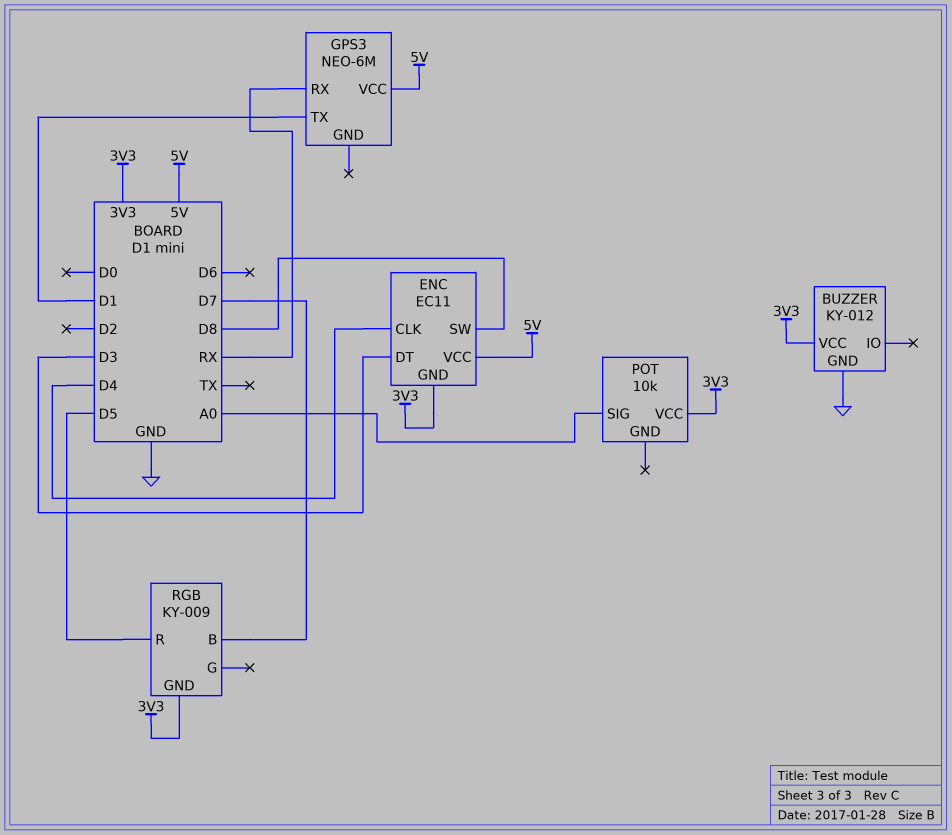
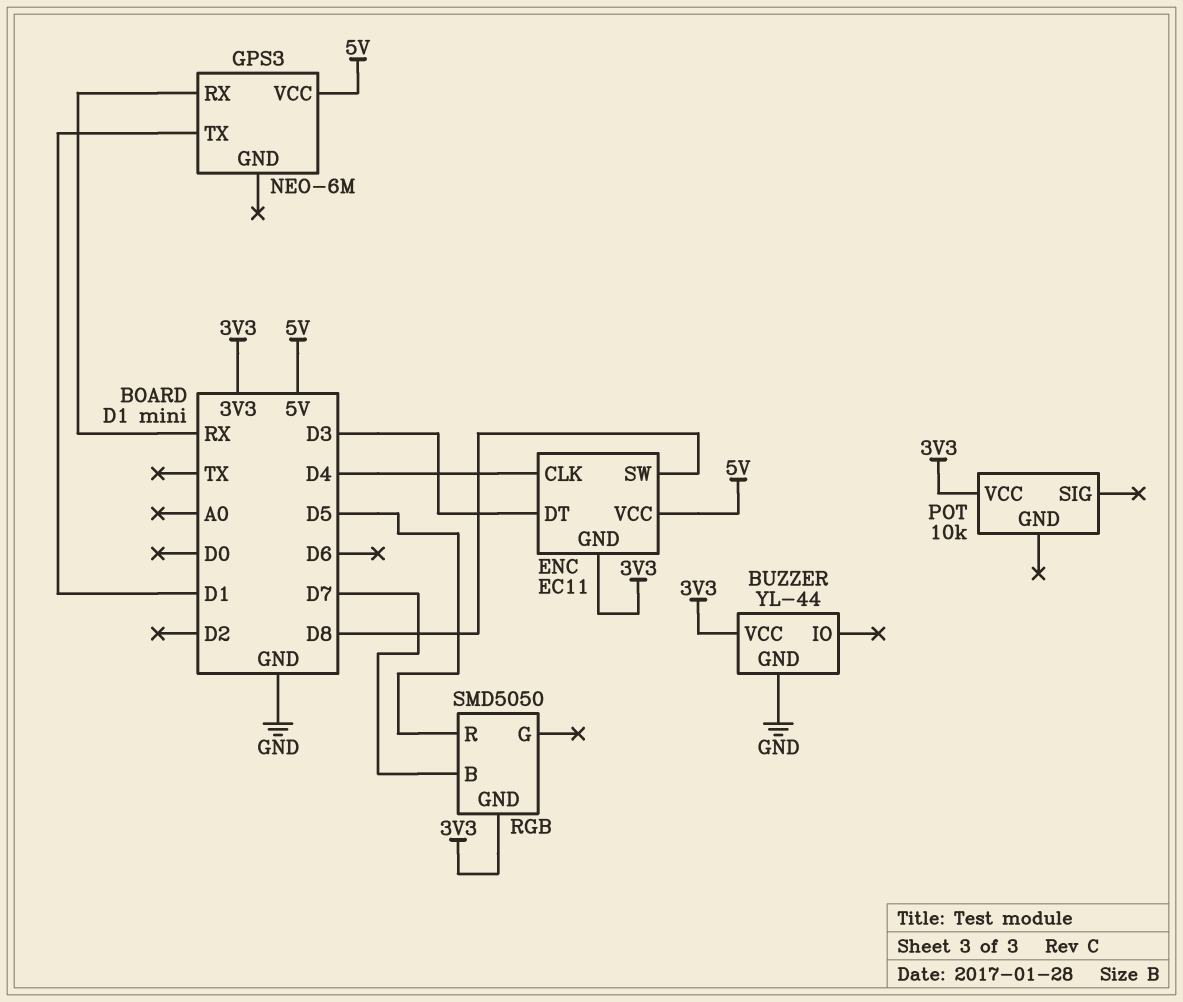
BUZZER: KY-012 -> YL-44
POT pin SIG: A0 -> none
RGB: KY-009 -> SMD5050

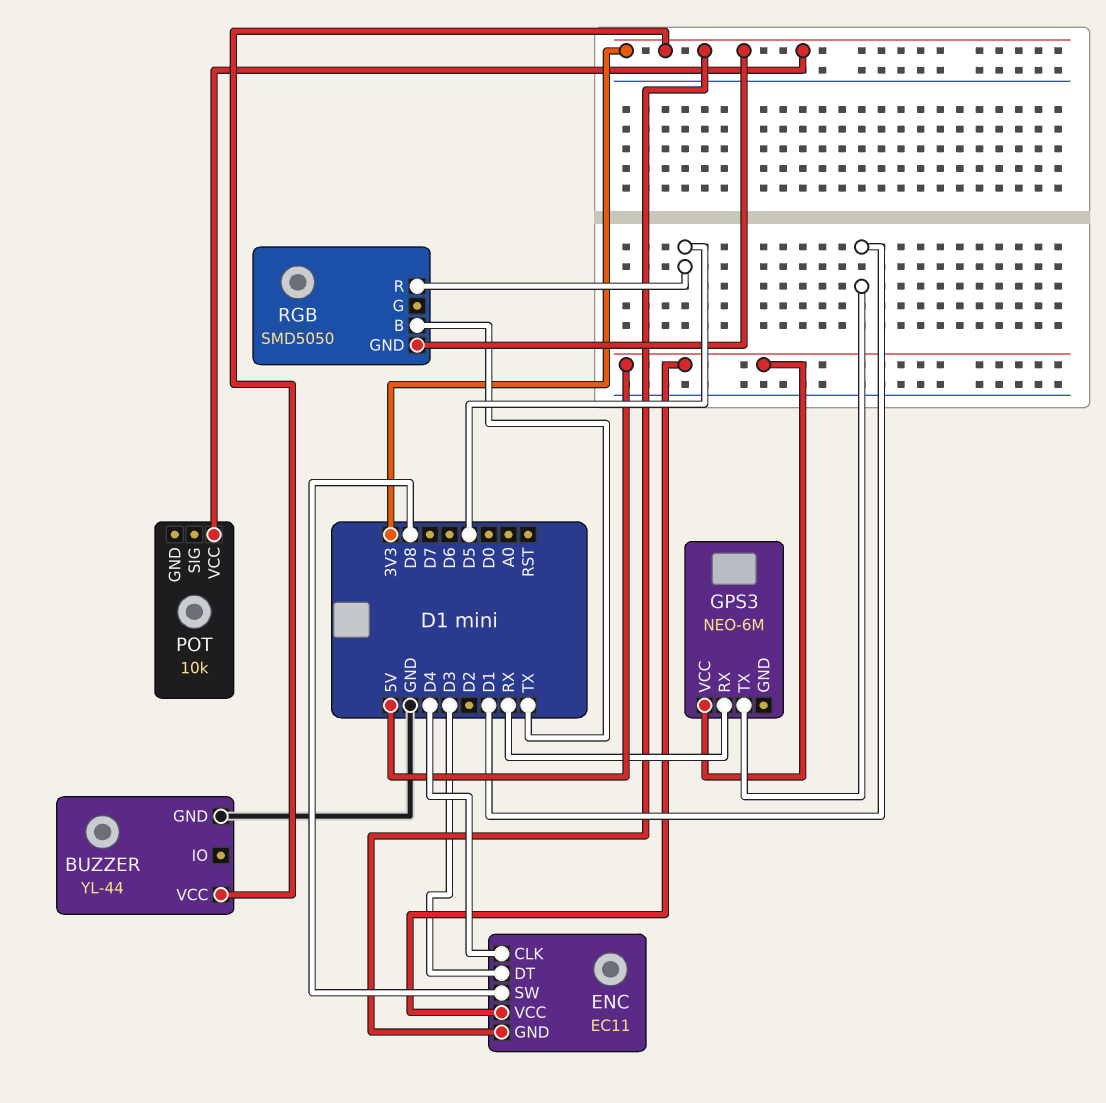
RGB pin B: D7 -> TX

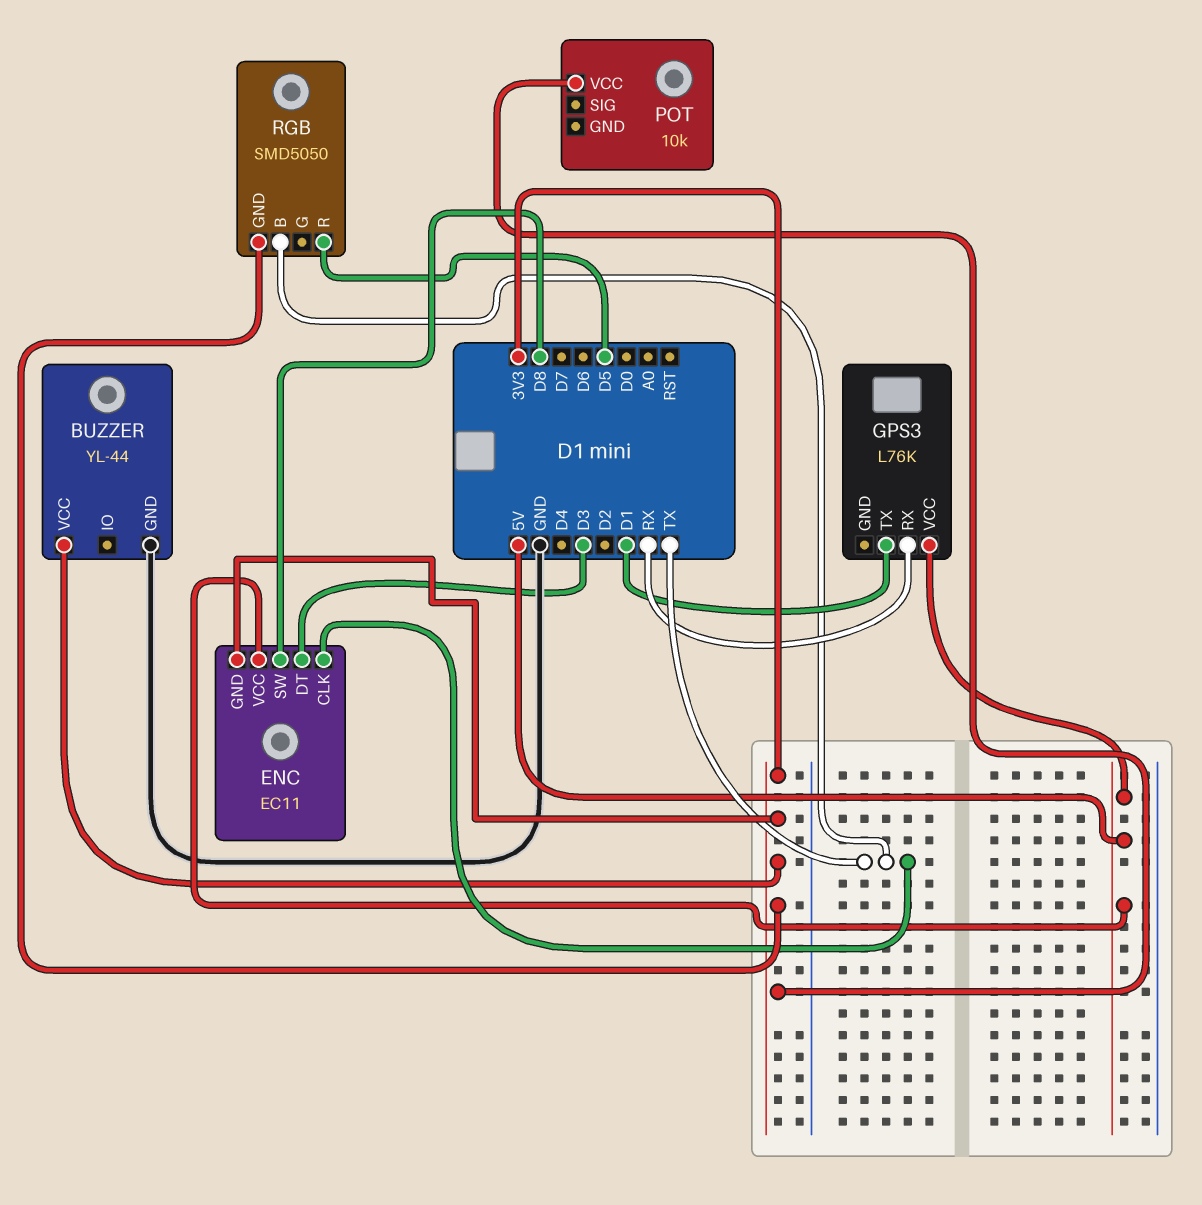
ENC pin CLK: D4 -> TX
GPS3: NEO-6M -> L76K

